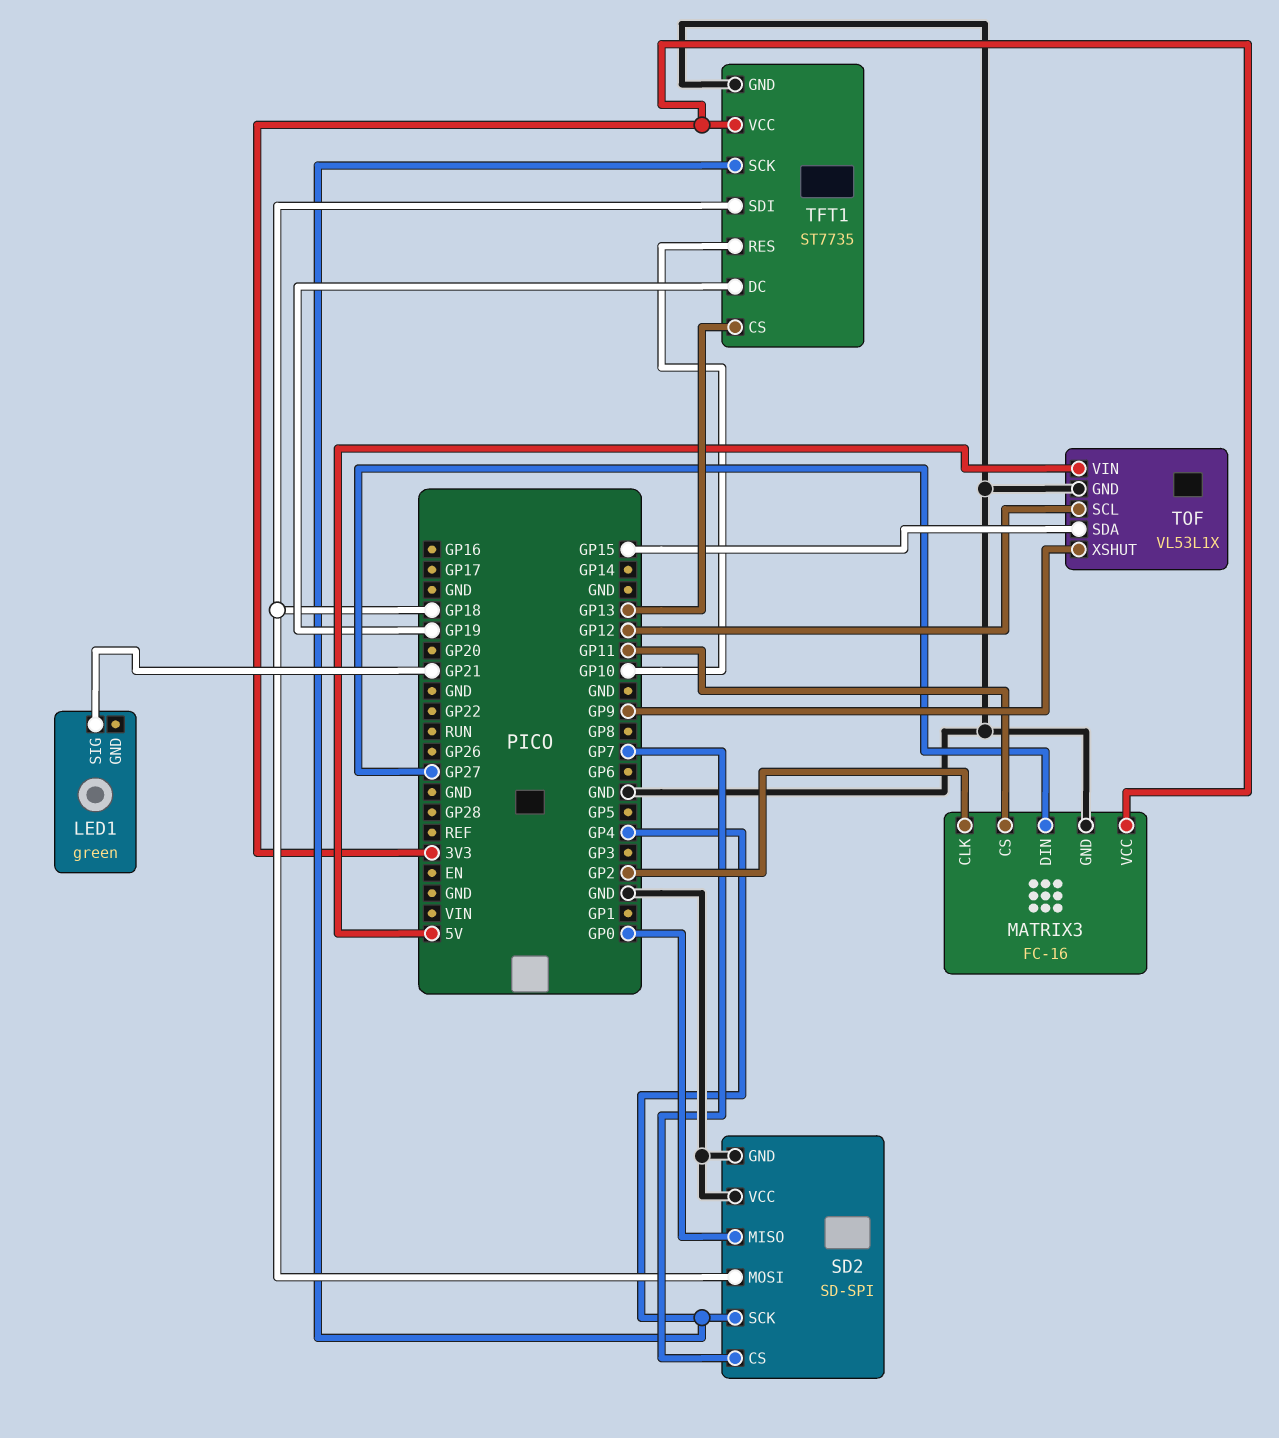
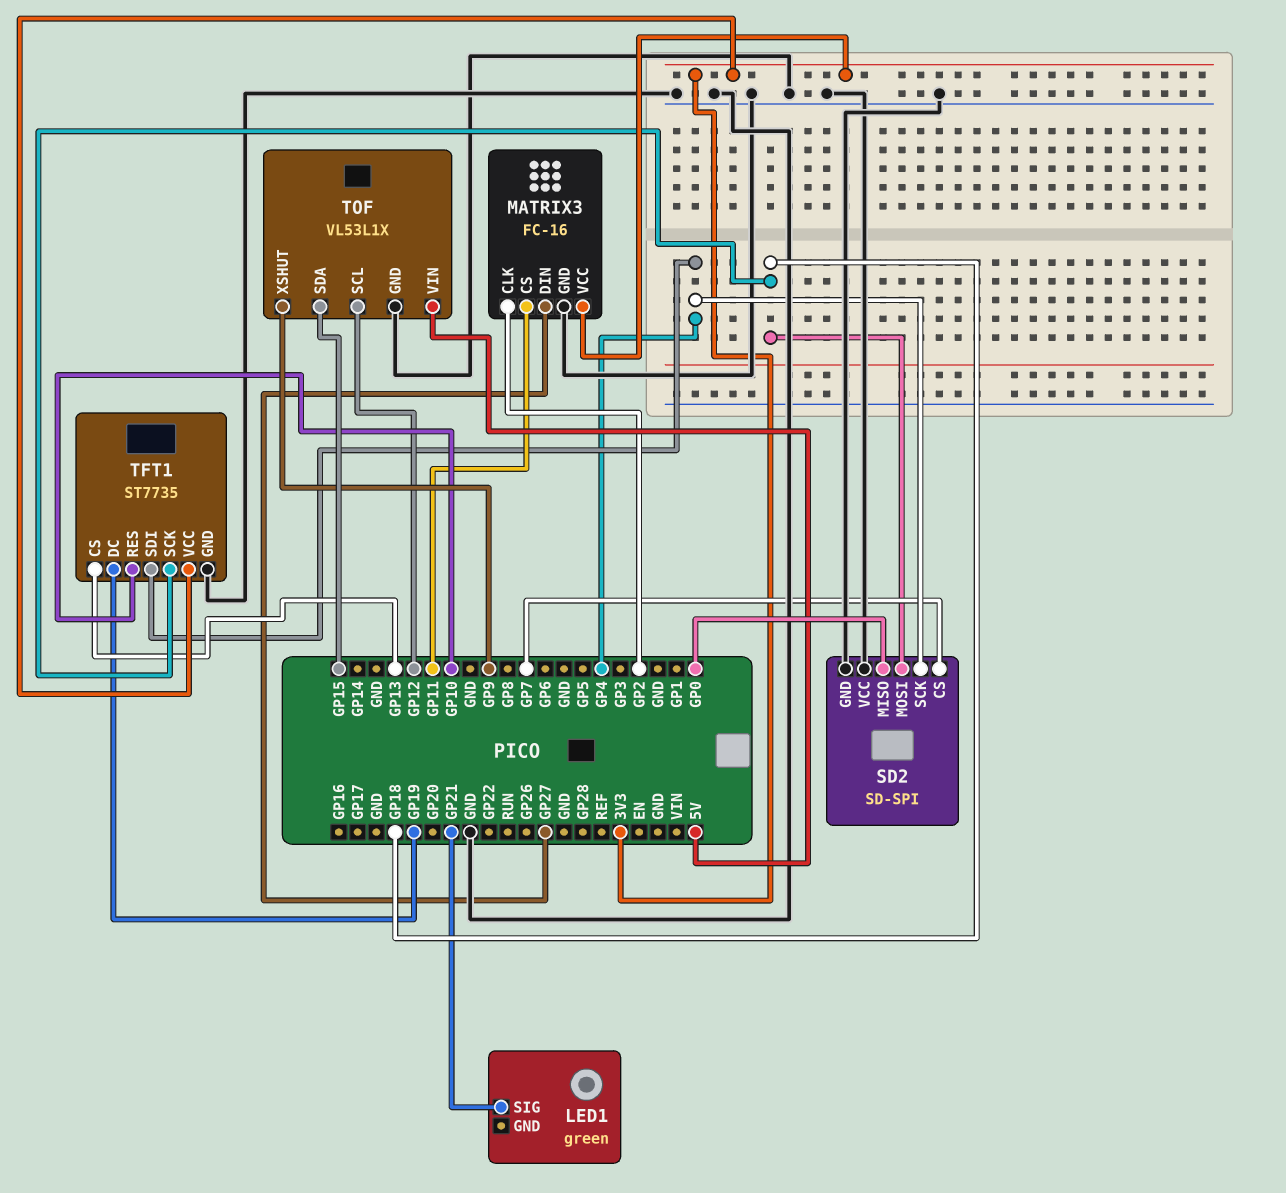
TFT1 pin SCK: GP4 -> GP18
TFT1 pin SDI: GP18 -> GP4

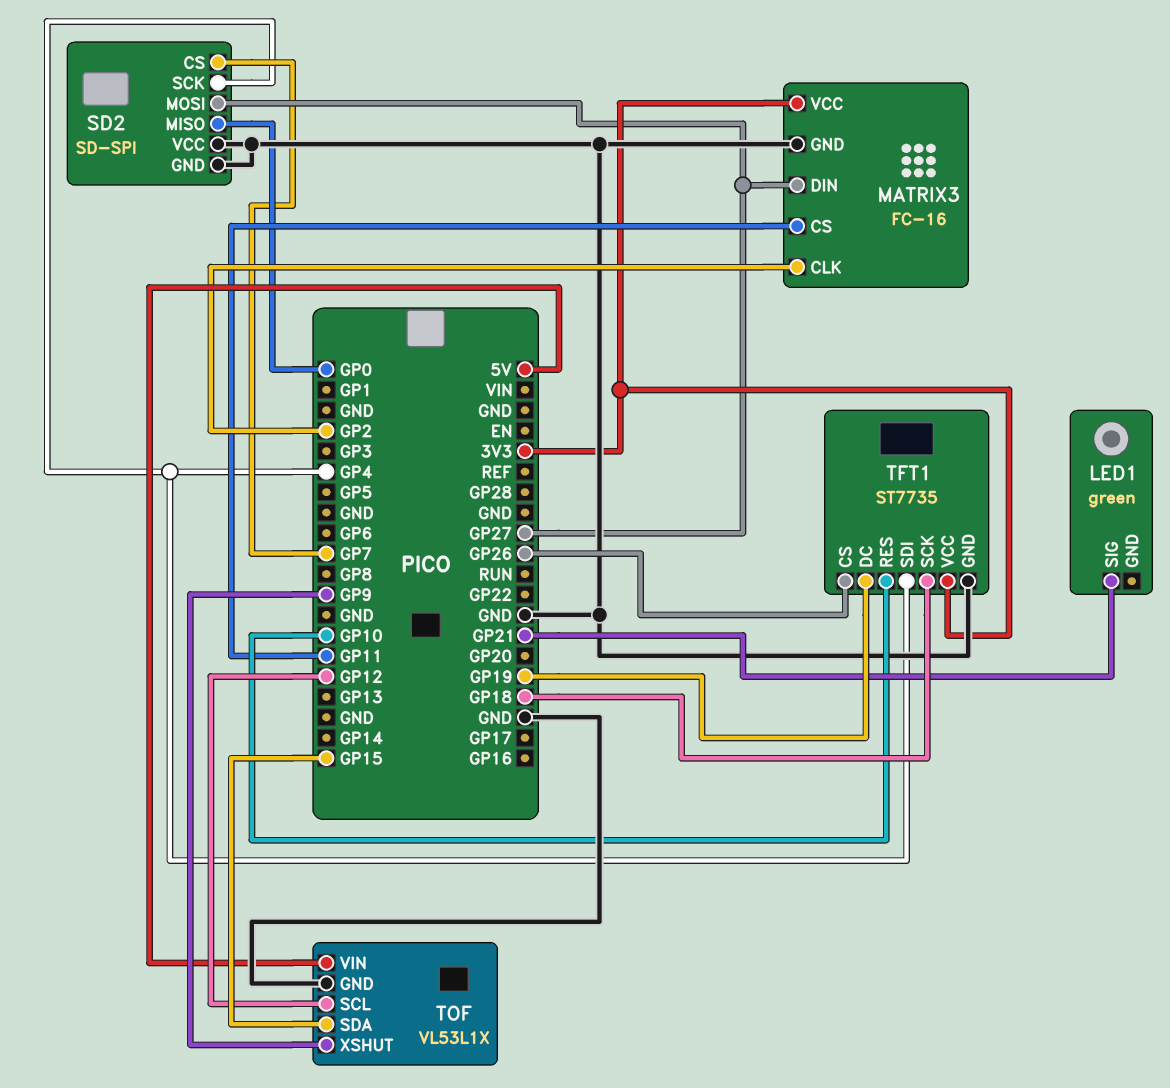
SD2 pin MOSI: GP18 -> GP27
TFT1 pin CS: GP13 -> GP26

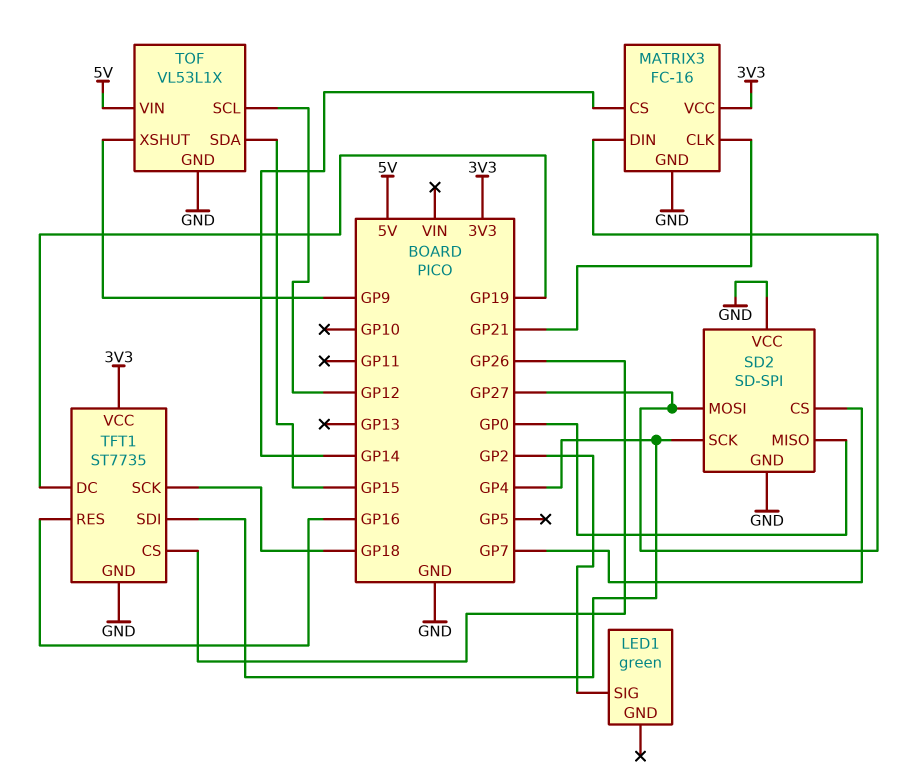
LED1 pin SIG: GP21 -> GP2
MATRIX3 pin CLK: GP2 -> GP21
MATRIX3 pin CS: GP11 -> GP14
TFT1 pin RES: GP10 -> GP16

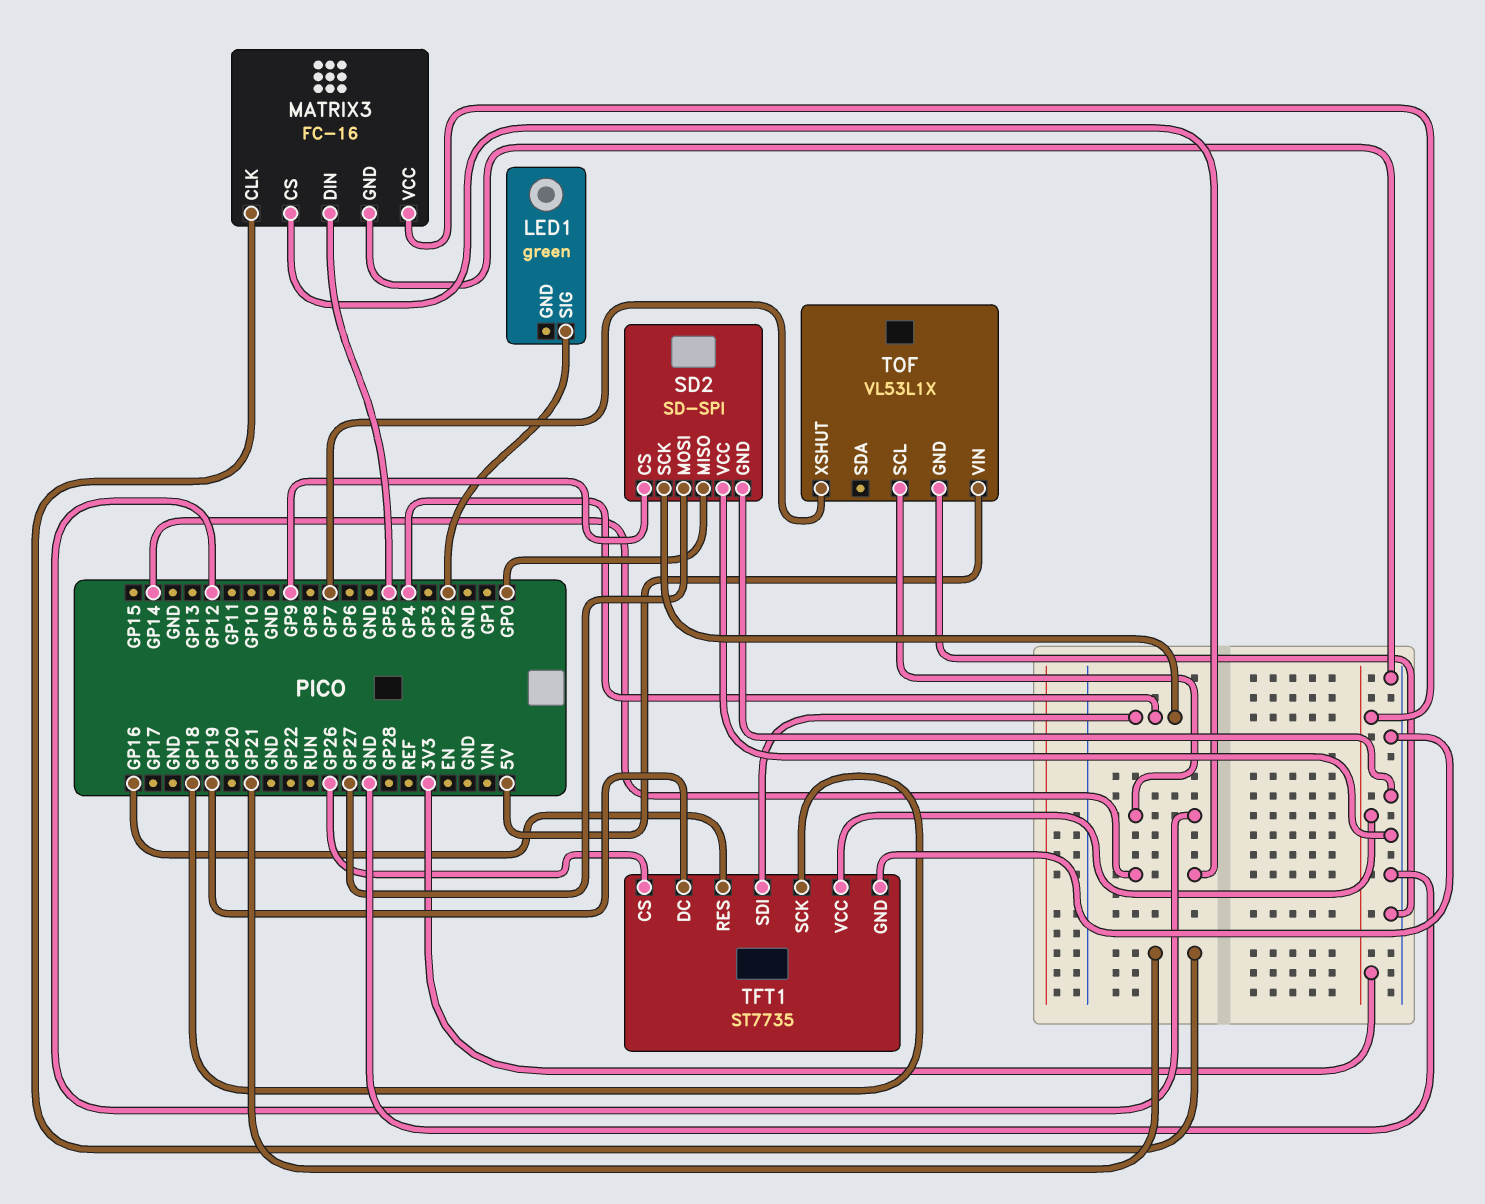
MATRIX3 pin DIN: GP27 -> GP5
SD2 pin CS: GP7 -> GP9
TOF pin SDA: GP15 -> none
TOF pin XSHUT: GP9 -> GP7

